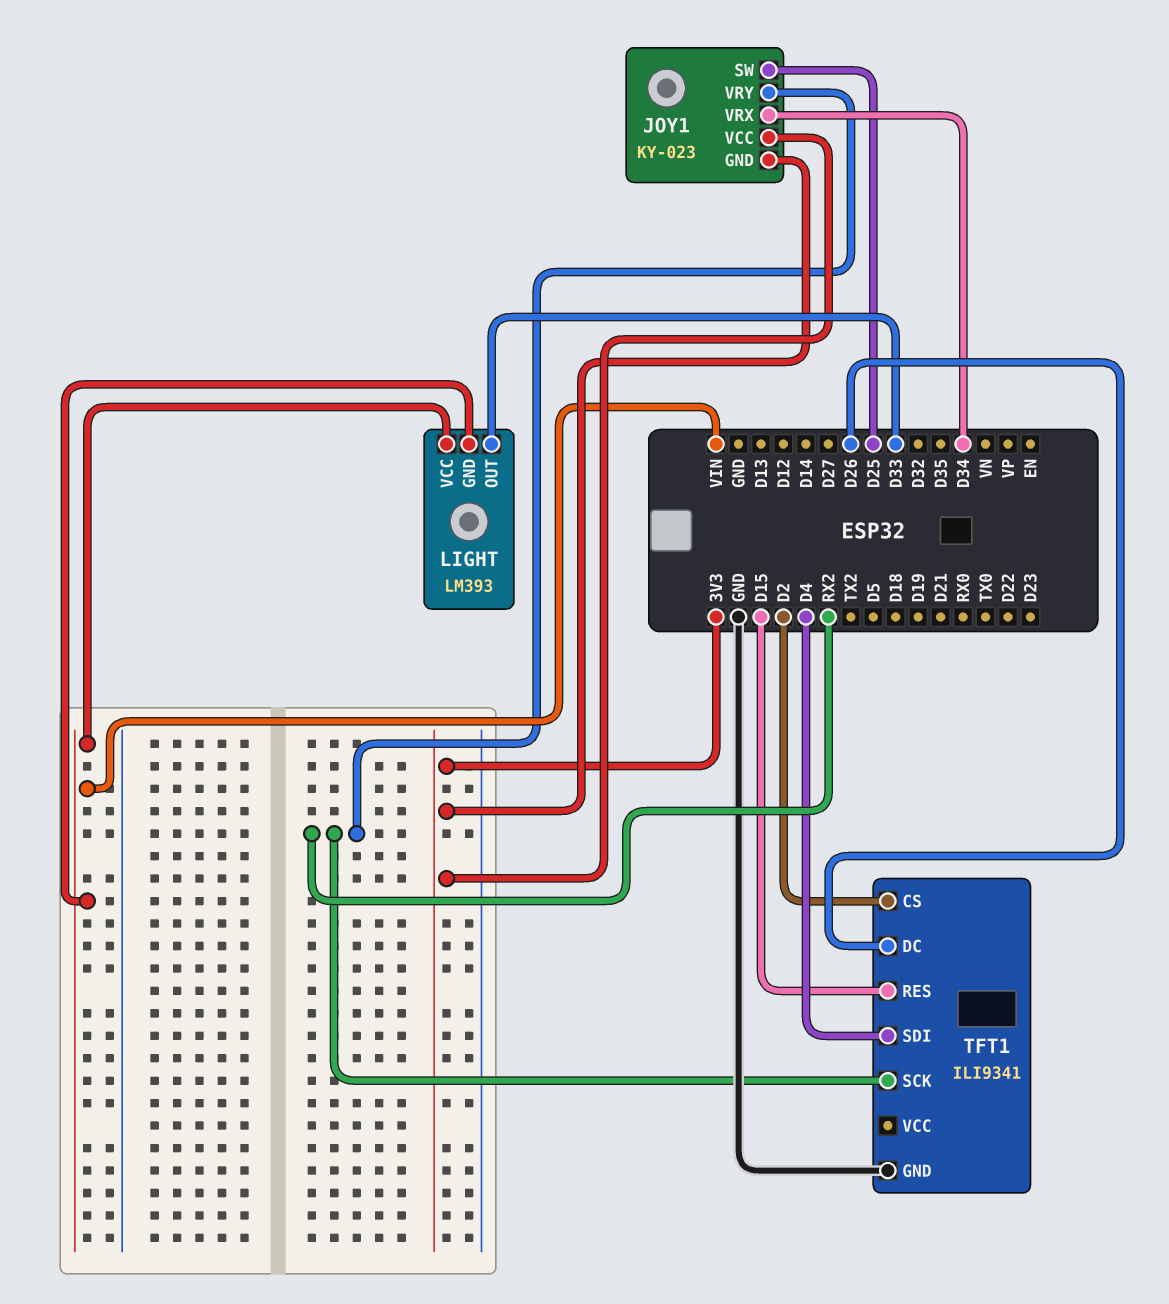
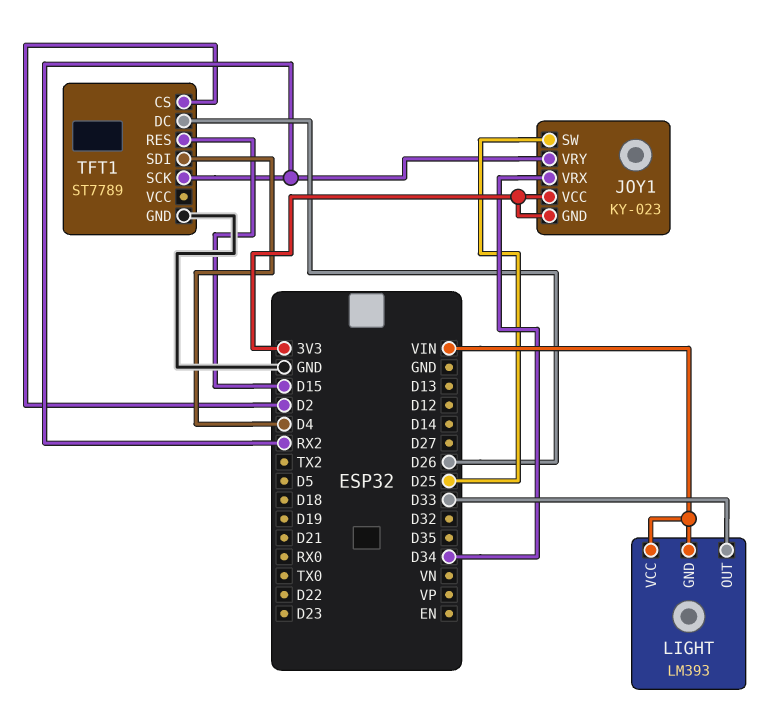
TFT1: ILI9341 -> ST7789

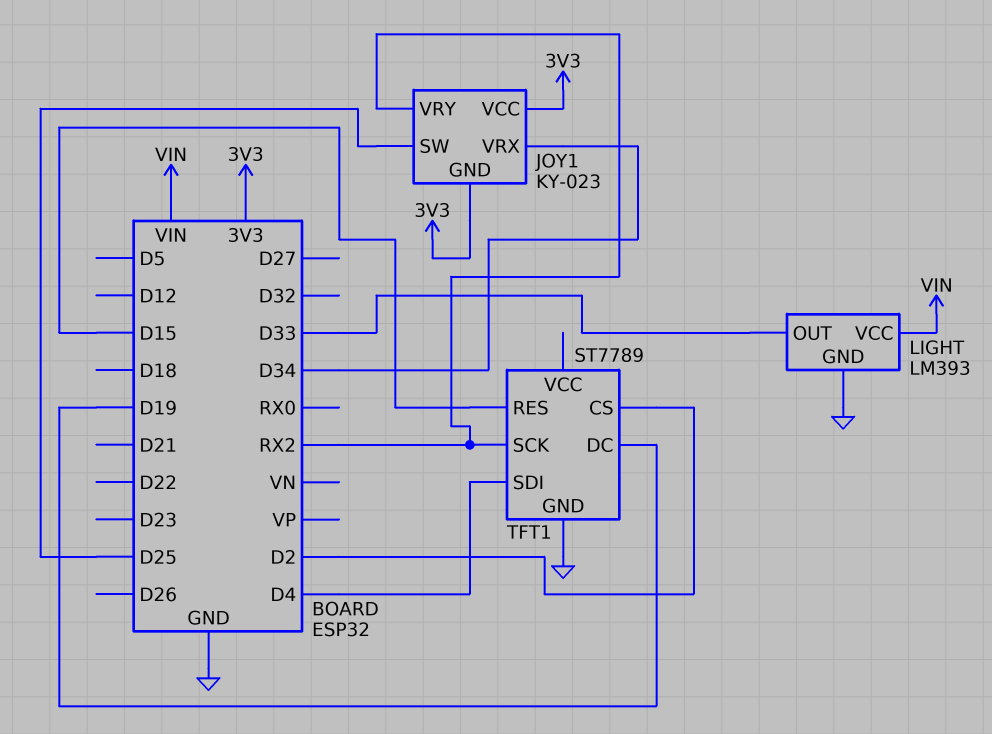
LIGHT pin GND: VIN -> GND
TFT1 pin DC: D26 -> D19

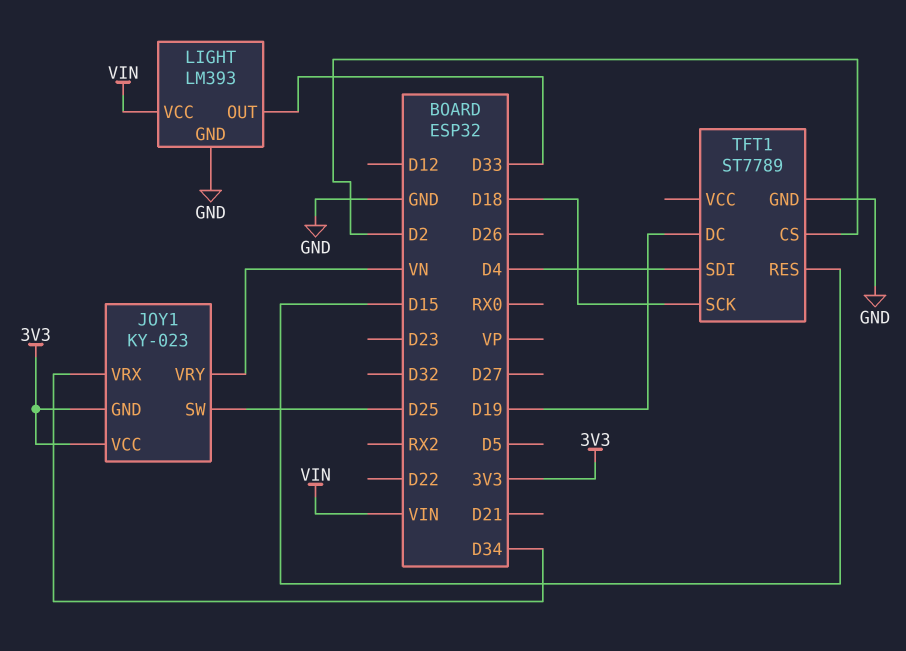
JOY1 pin VRY: RX2 -> VN
TFT1 pin SCK: RX2 -> D18

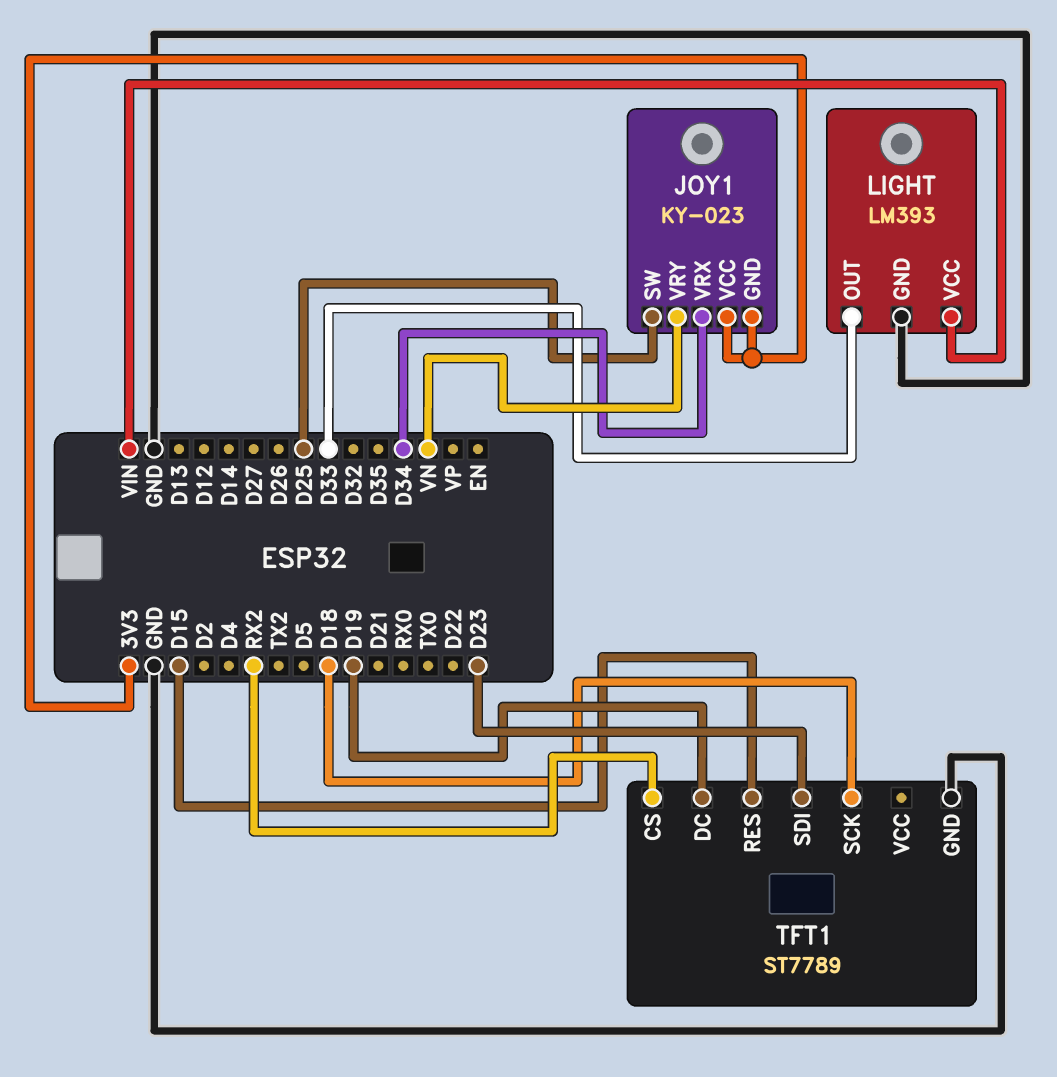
TFT1 pin CS: D2 -> RX2
TFT1 pin SDI: D4 -> D23

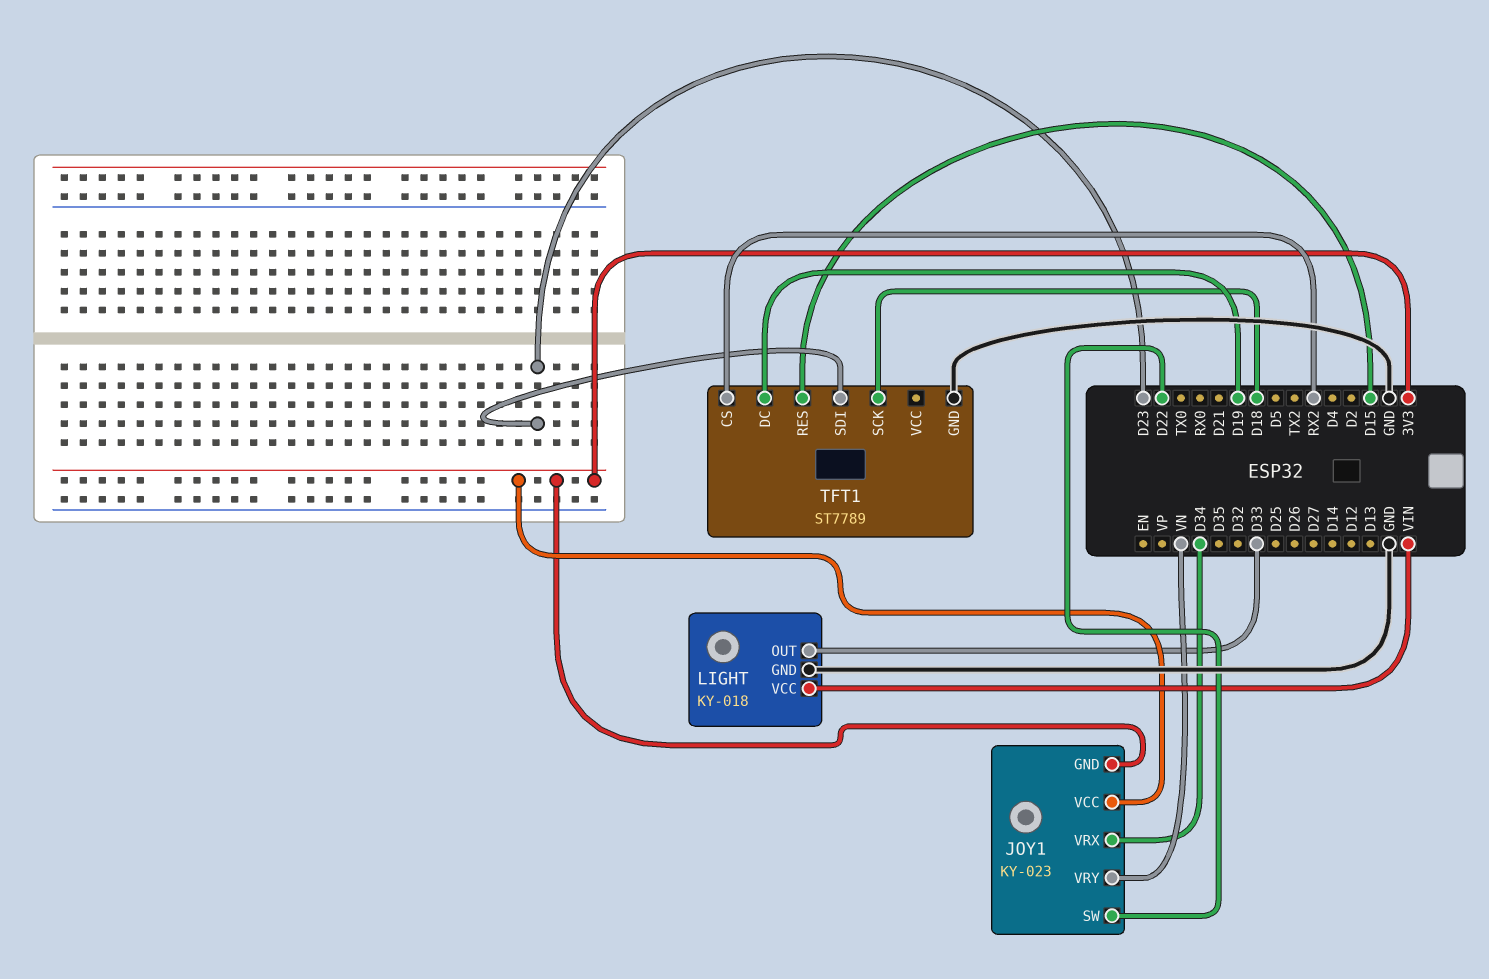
JOY1 pin SW: D25 -> D22
LIGHT: LM393 -> KY-018

